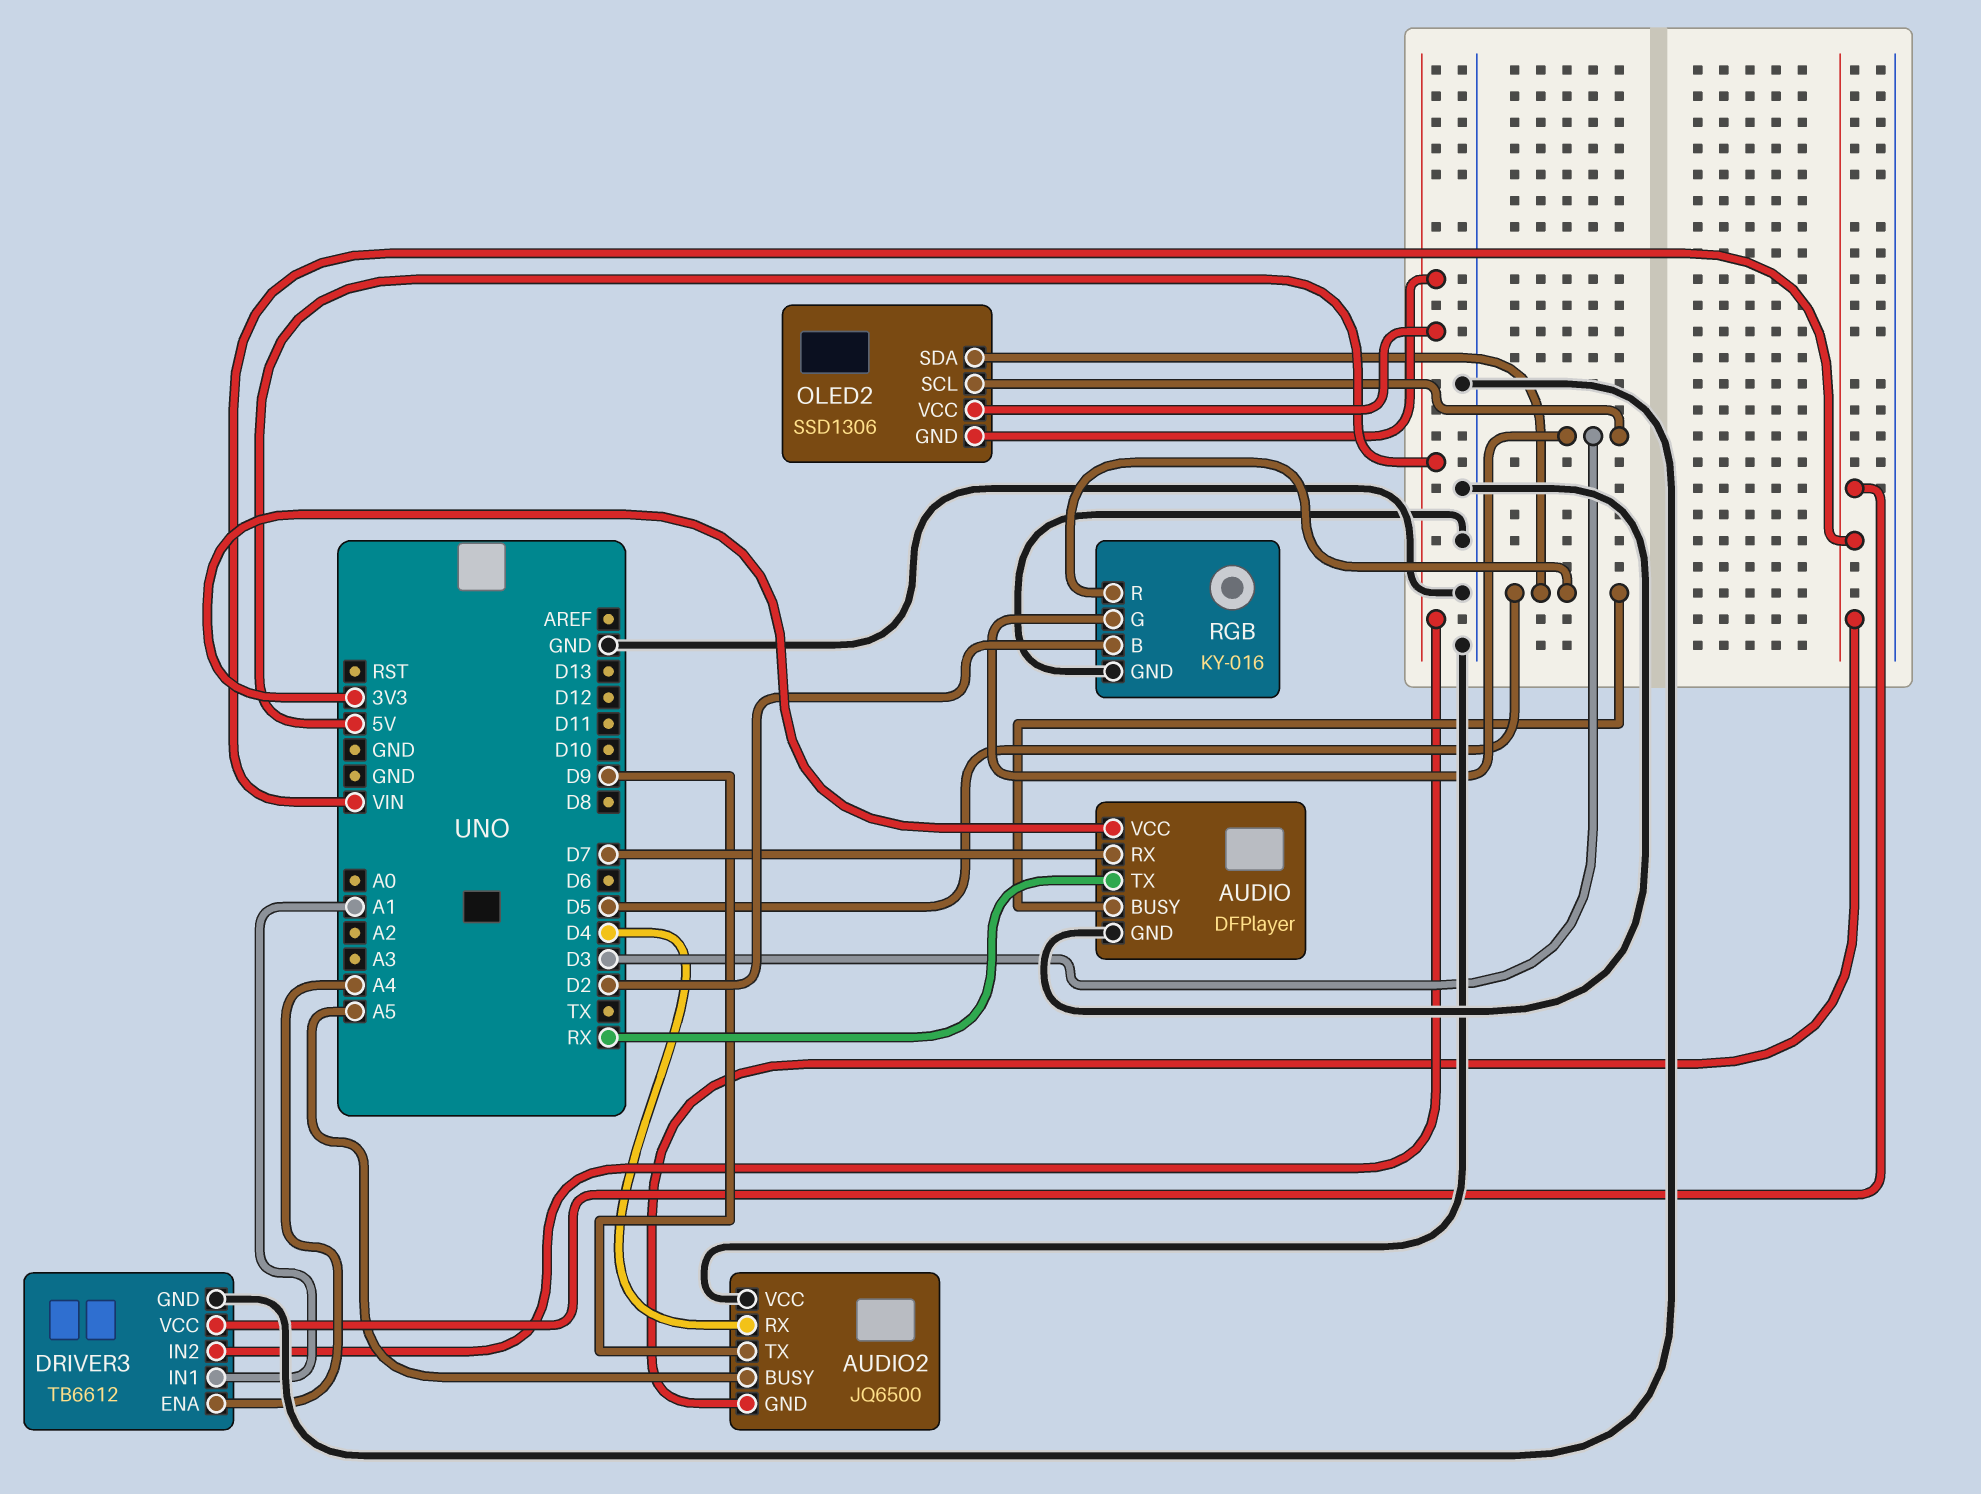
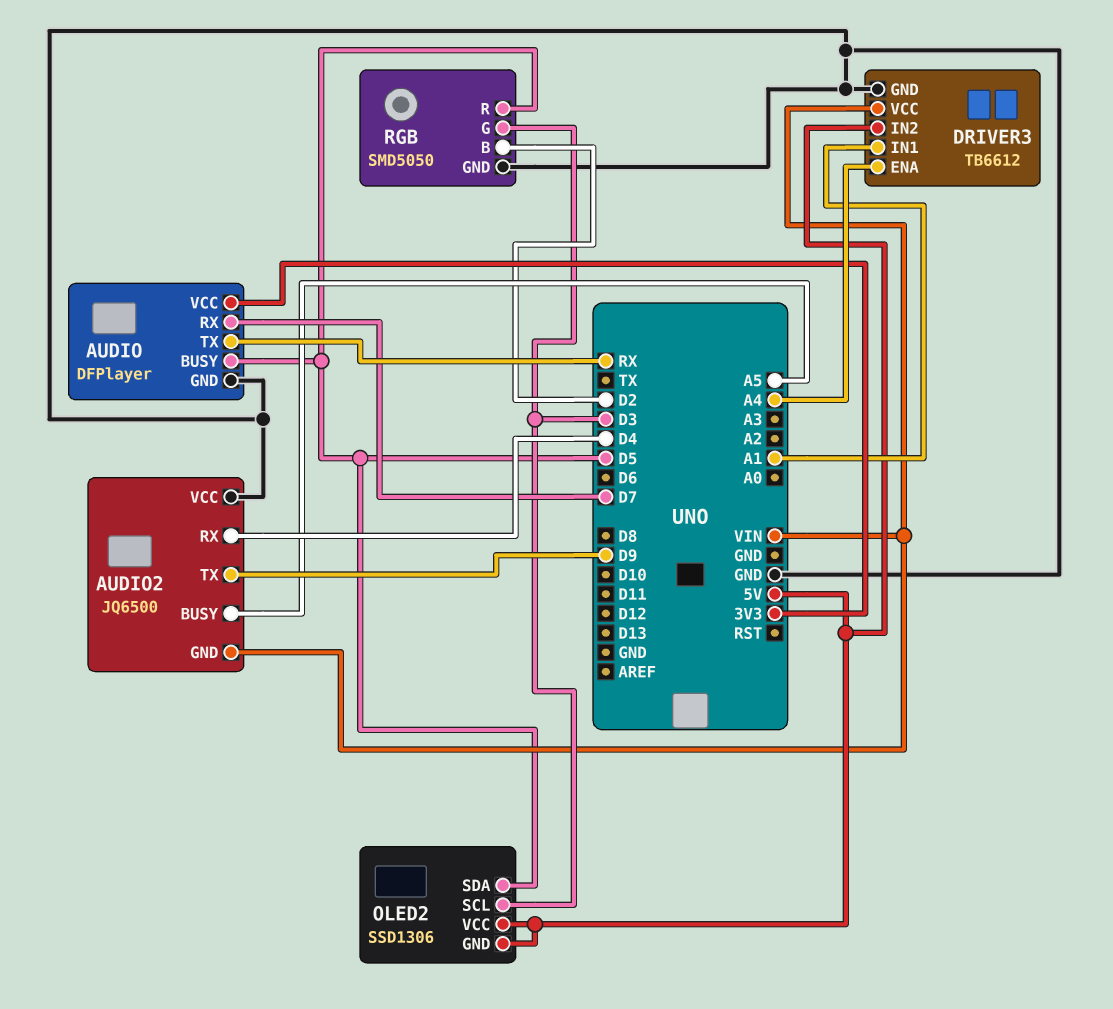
RGB: KY-016 -> SMD5050

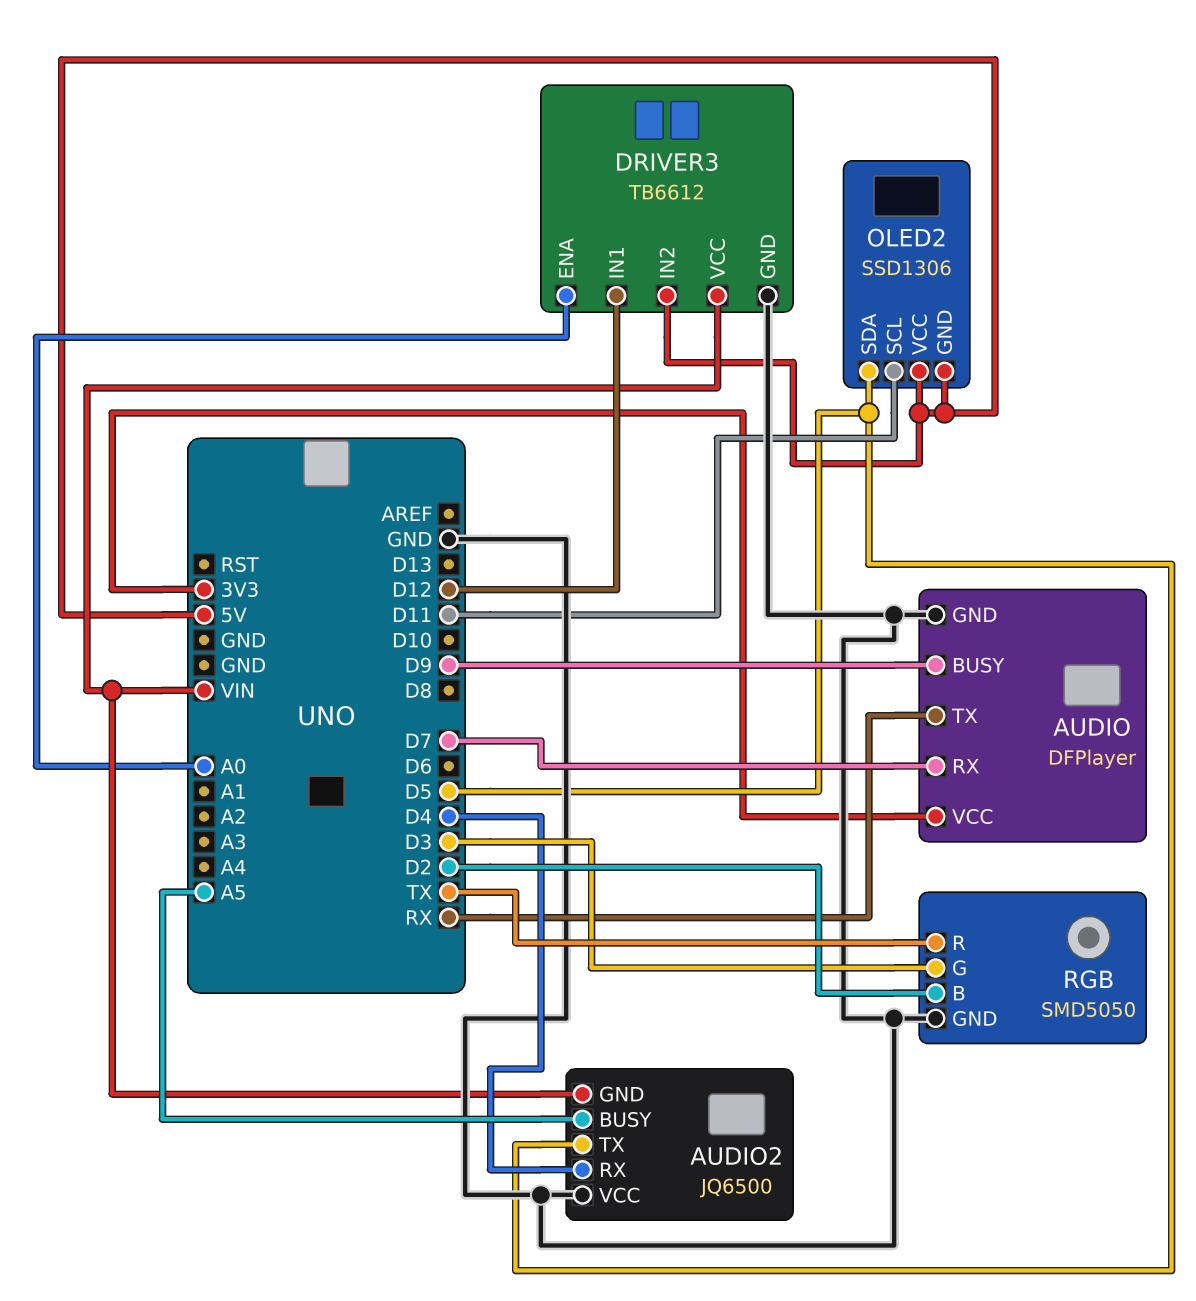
AUDIO pin BUSY: D5 -> D9
AUDIO2 pin TX: D9 -> D5
DRIVER3 pin ENA: A4 -> A0
DRIVER3 pin IN1: A1 -> D12
OLED2 pin SCL: D3 -> D11
RGB pin R: D5 -> TX

